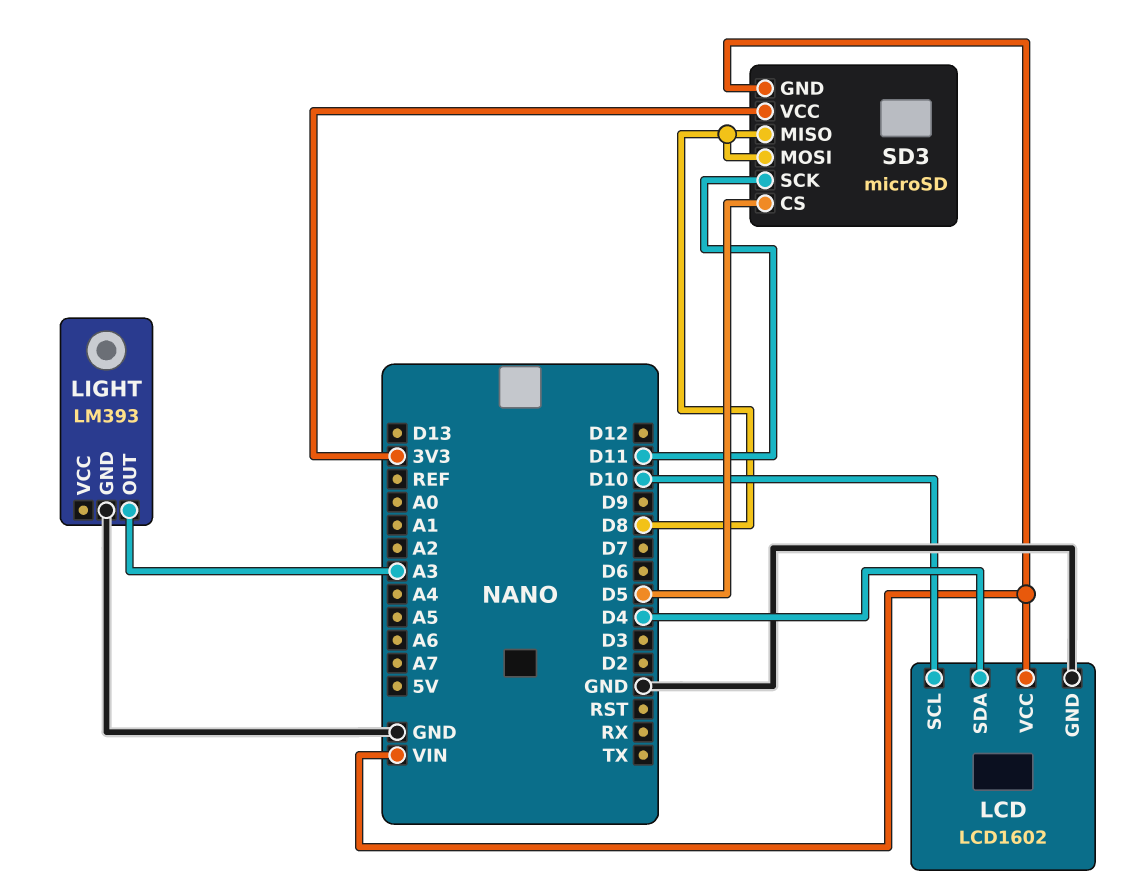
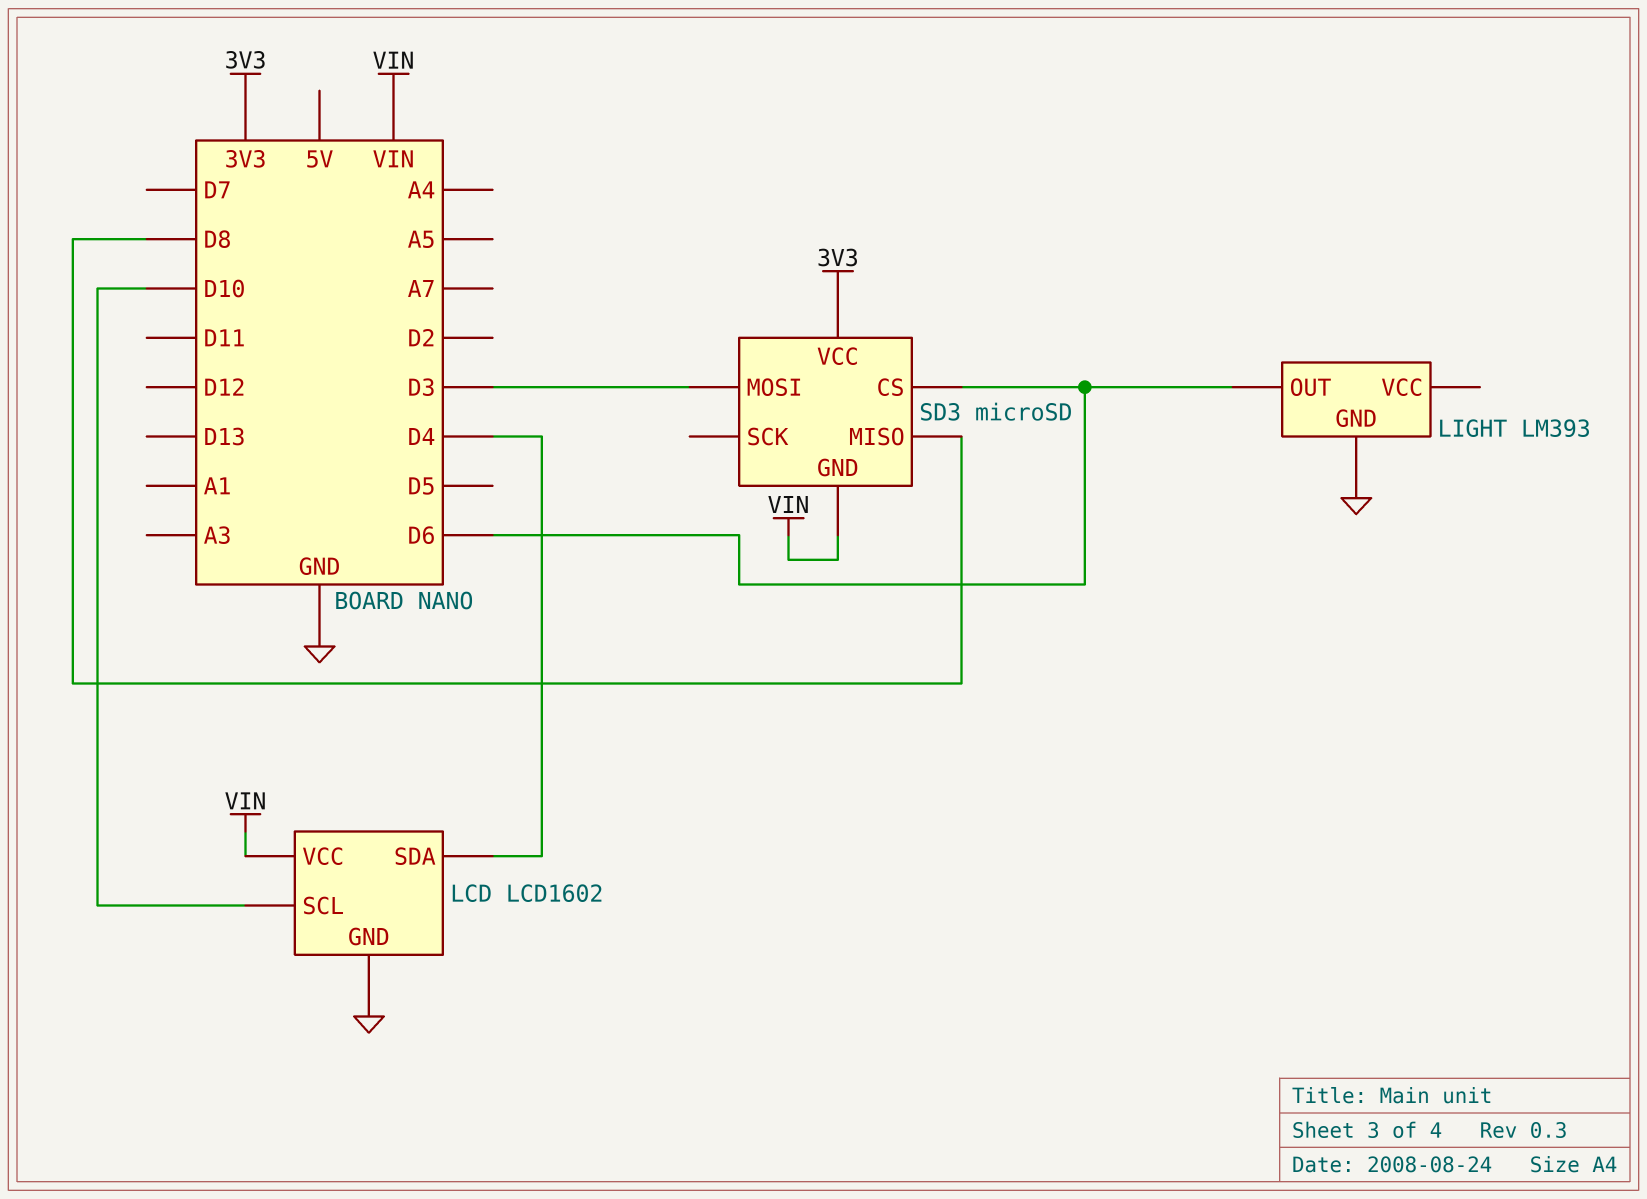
LIGHT pin OUT: A3 -> D6
SD3 pin CS: D5 -> D6
SD3 pin MOSI: D8 -> D3
SD3 pin SCK: D11 -> none

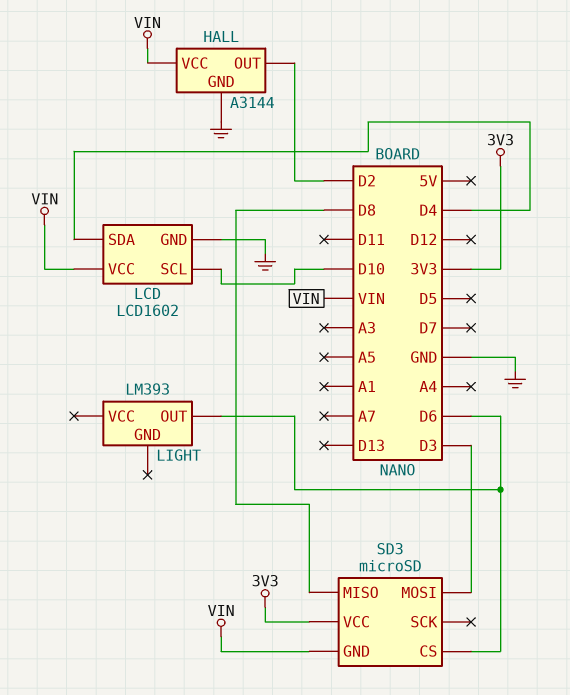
HALL: none -> A3144
HALL pin GND: none -> GND
HALL pin OUT: none -> D2
HALL pin VCC: none -> VIN
LIGHT pin GND: GND -> none

